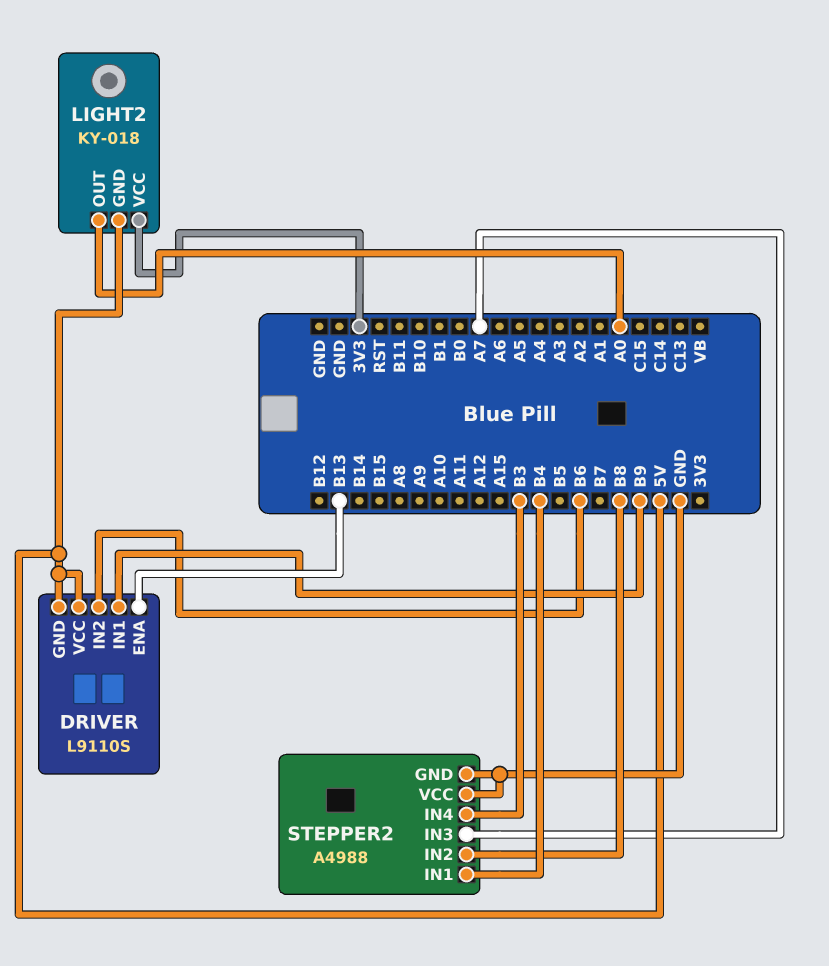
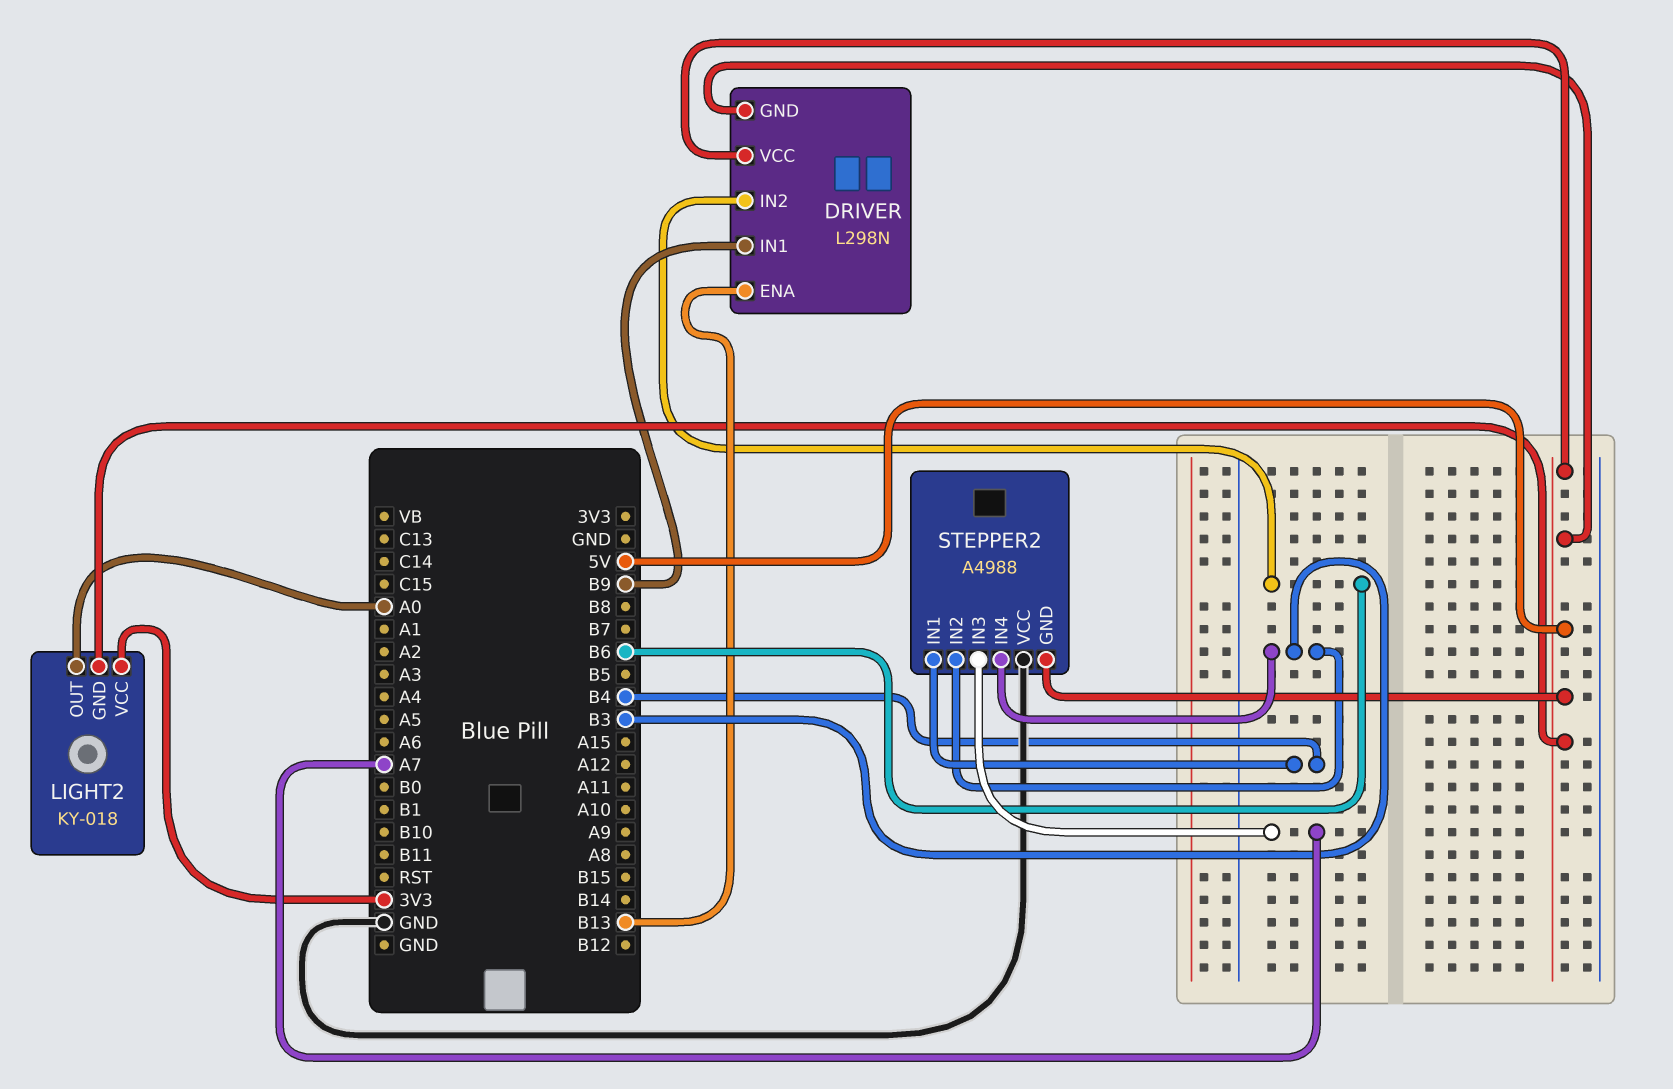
DRIVER: L9110S -> L298N
STEPPER2 pin GND: GND -> 5V
STEPPER2 pin IN2: B8 -> B3

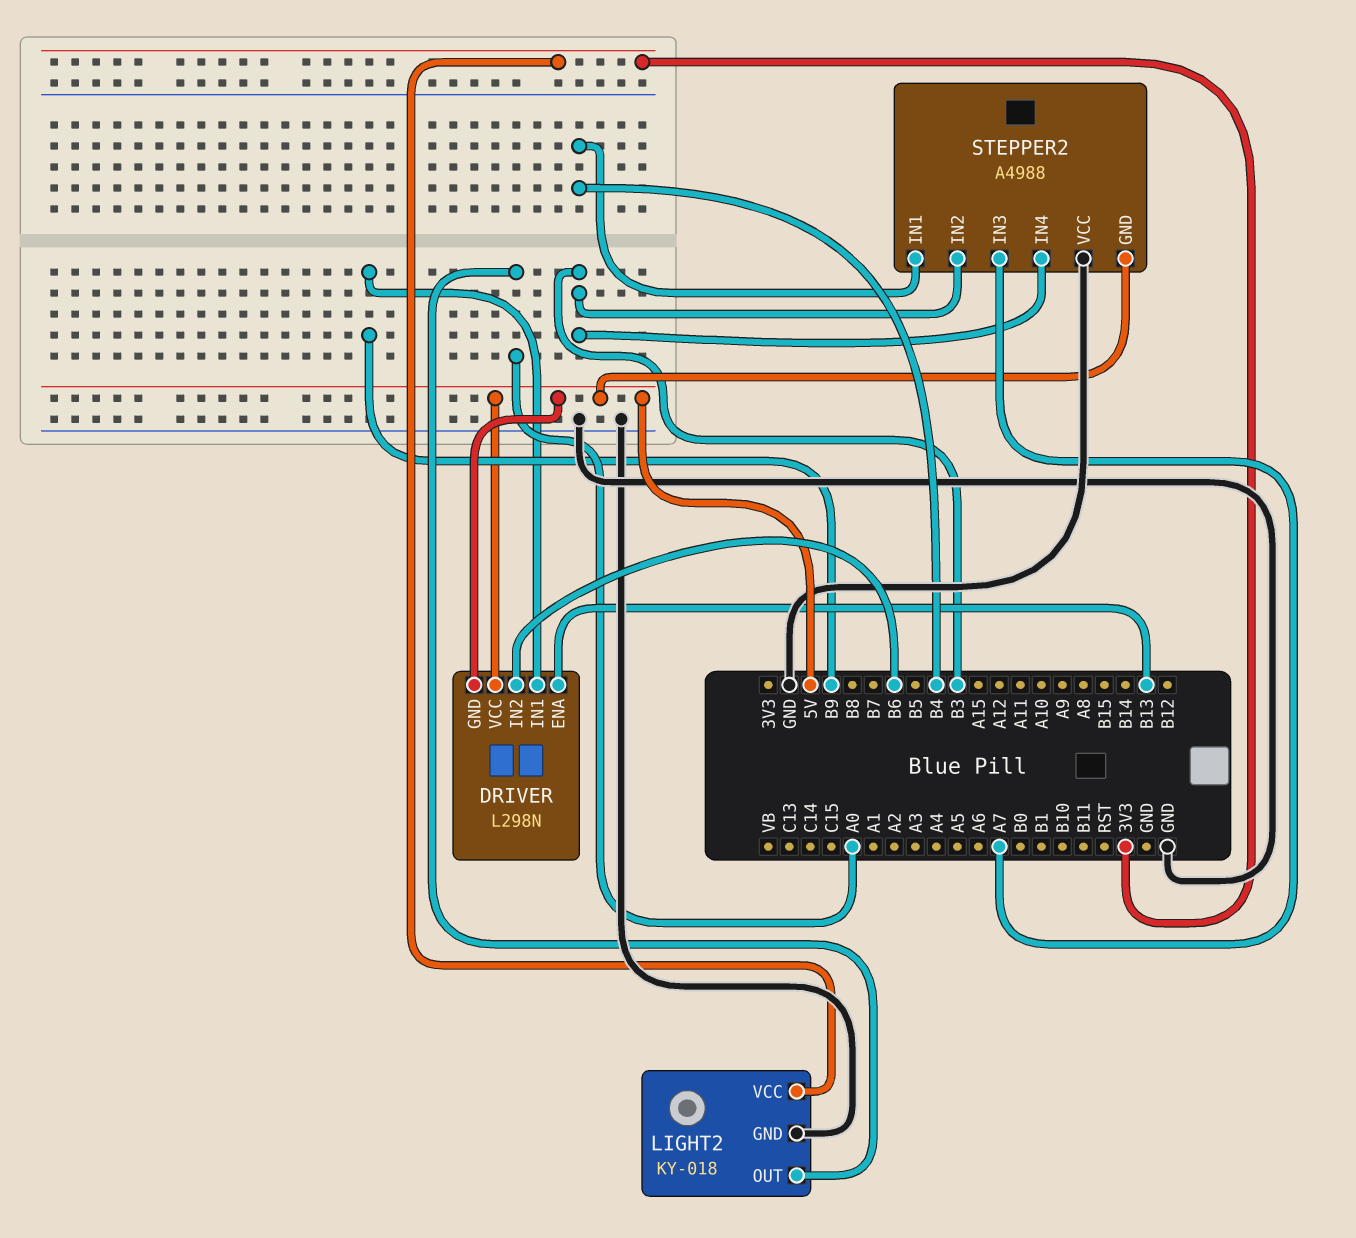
LIGHT2 pin GND: 5V -> GND

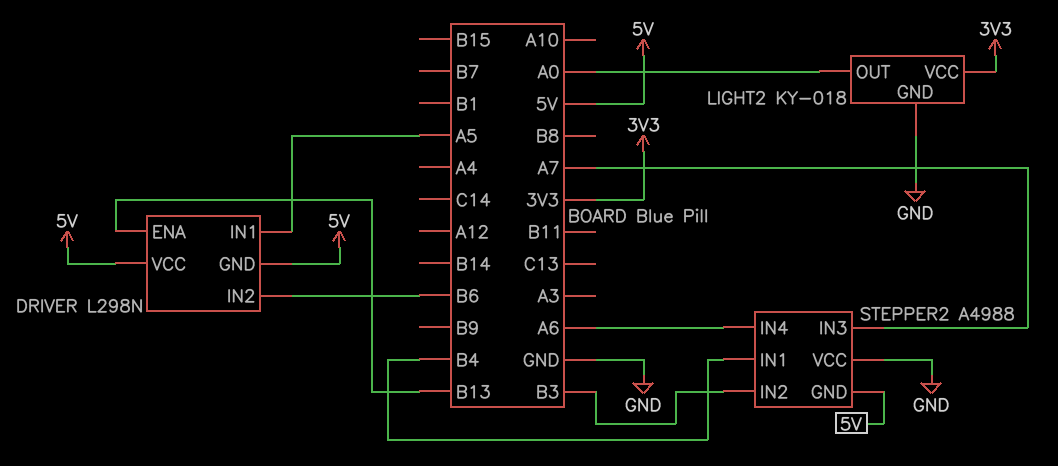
DRIVER pin IN1: B9 -> A5
STEPPER2 pin IN4: B3 -> A6

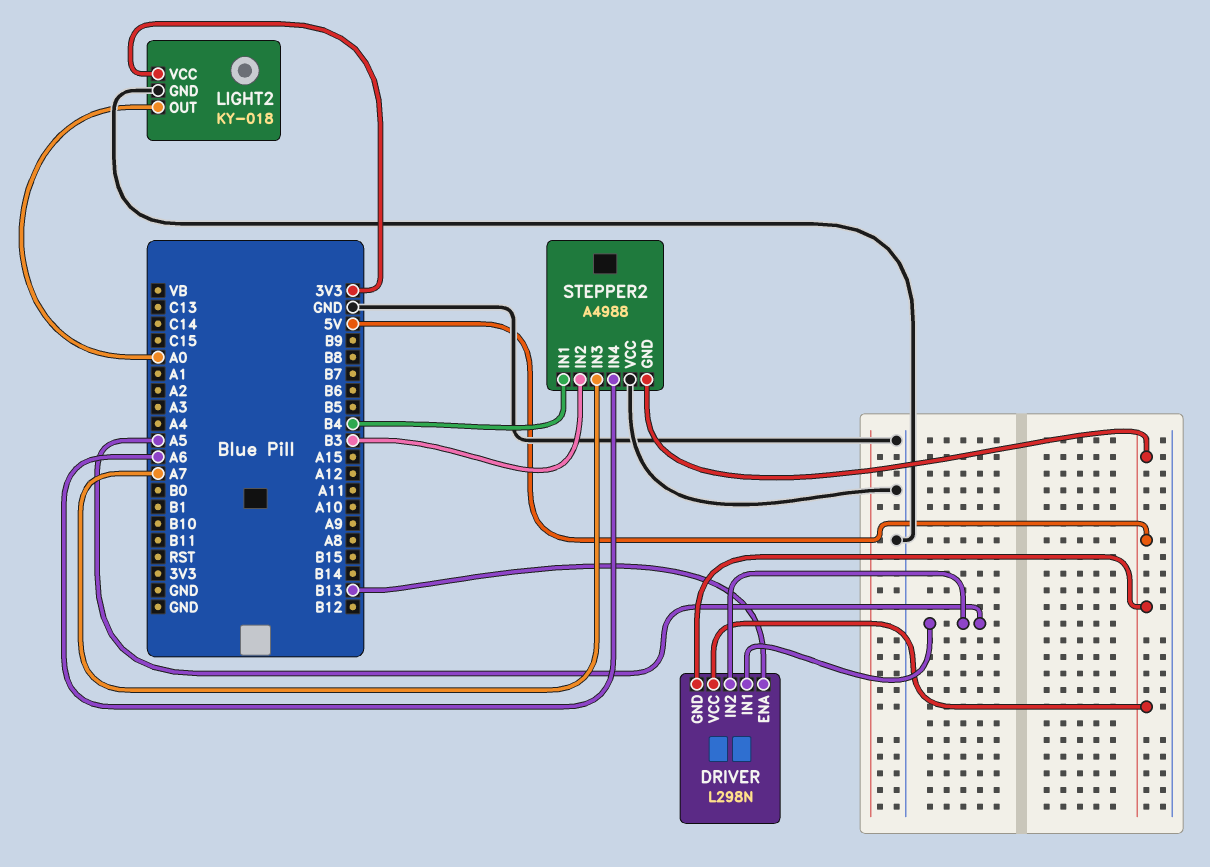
DRIVER pin IN2: B6 -> A5

